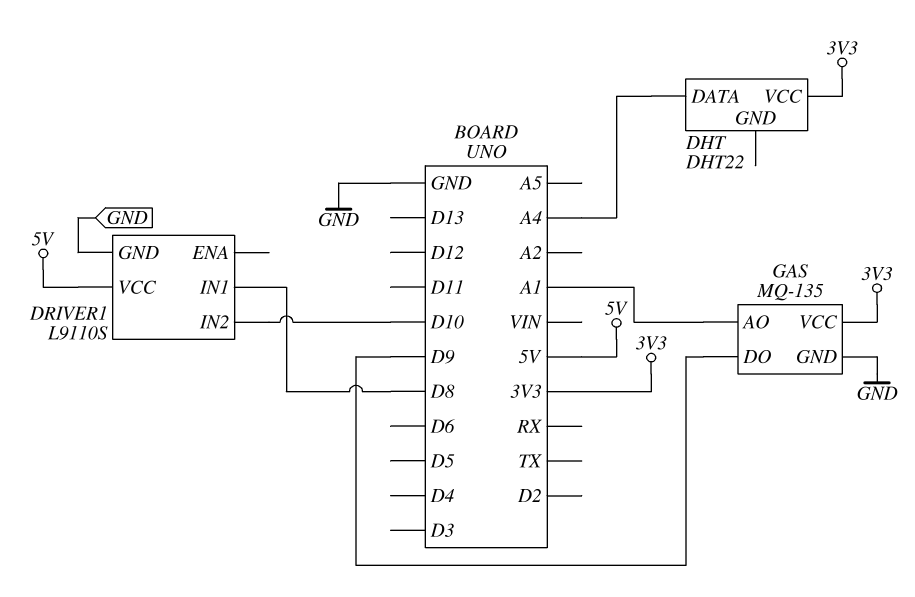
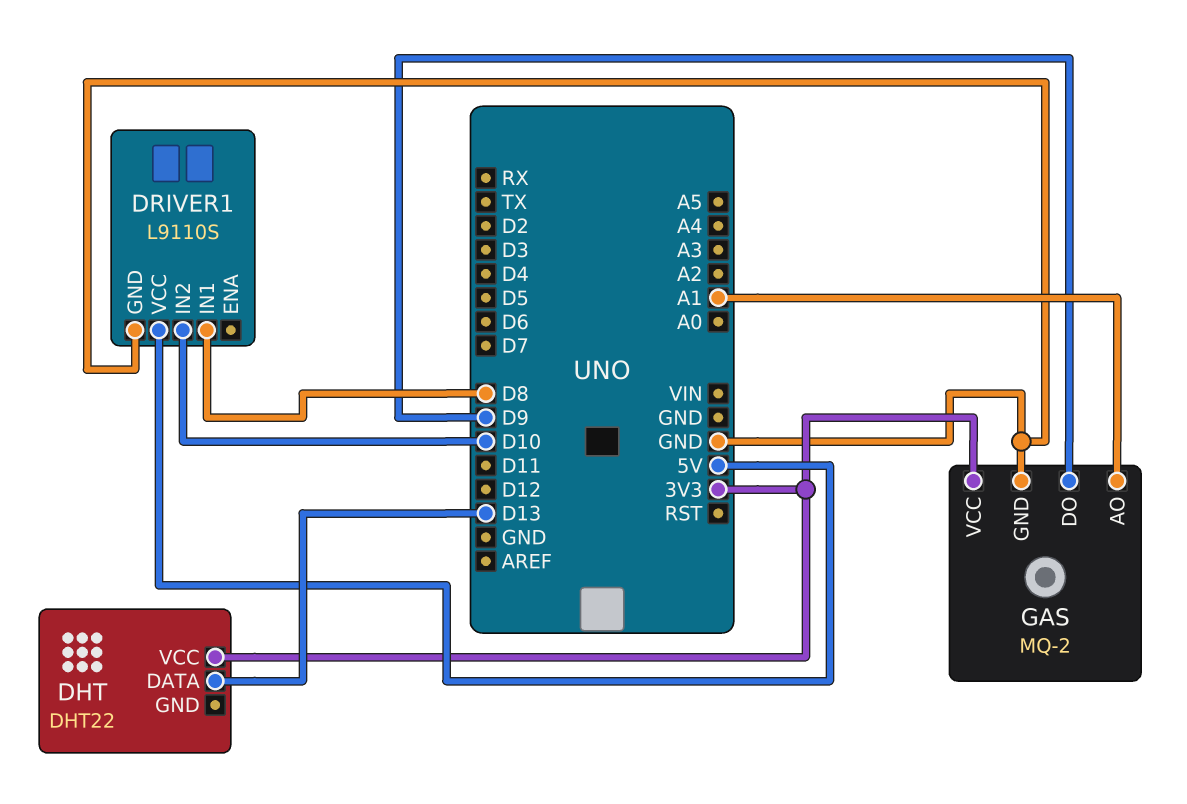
DHT pin DATA: A4 -> D13
GAS: MQ-135 -> MQ-2

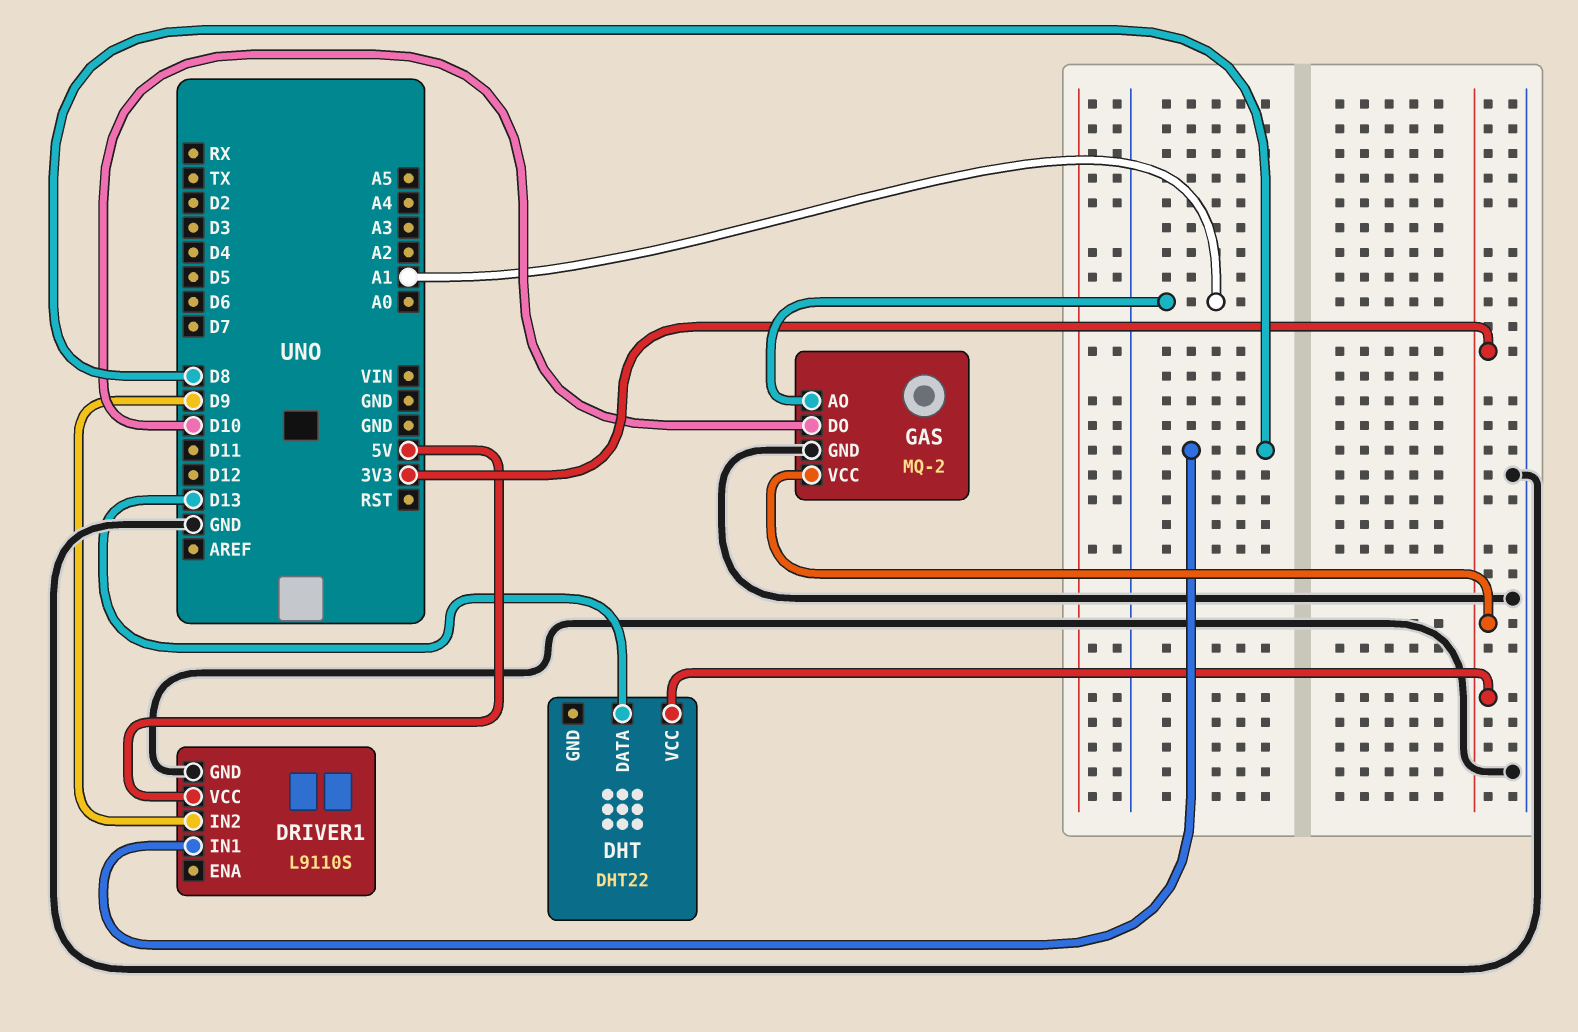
DRIVER1 pin IN2: D10 -> D9
GAS pin DO: D9 -> D10

